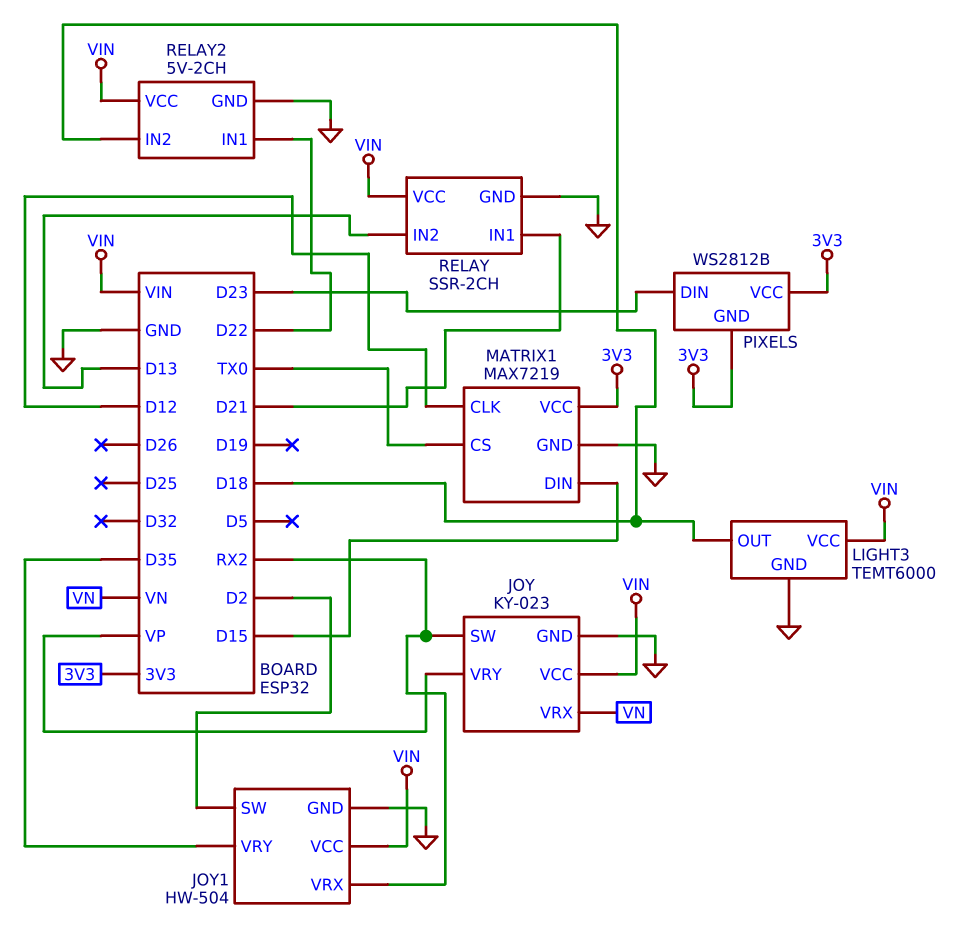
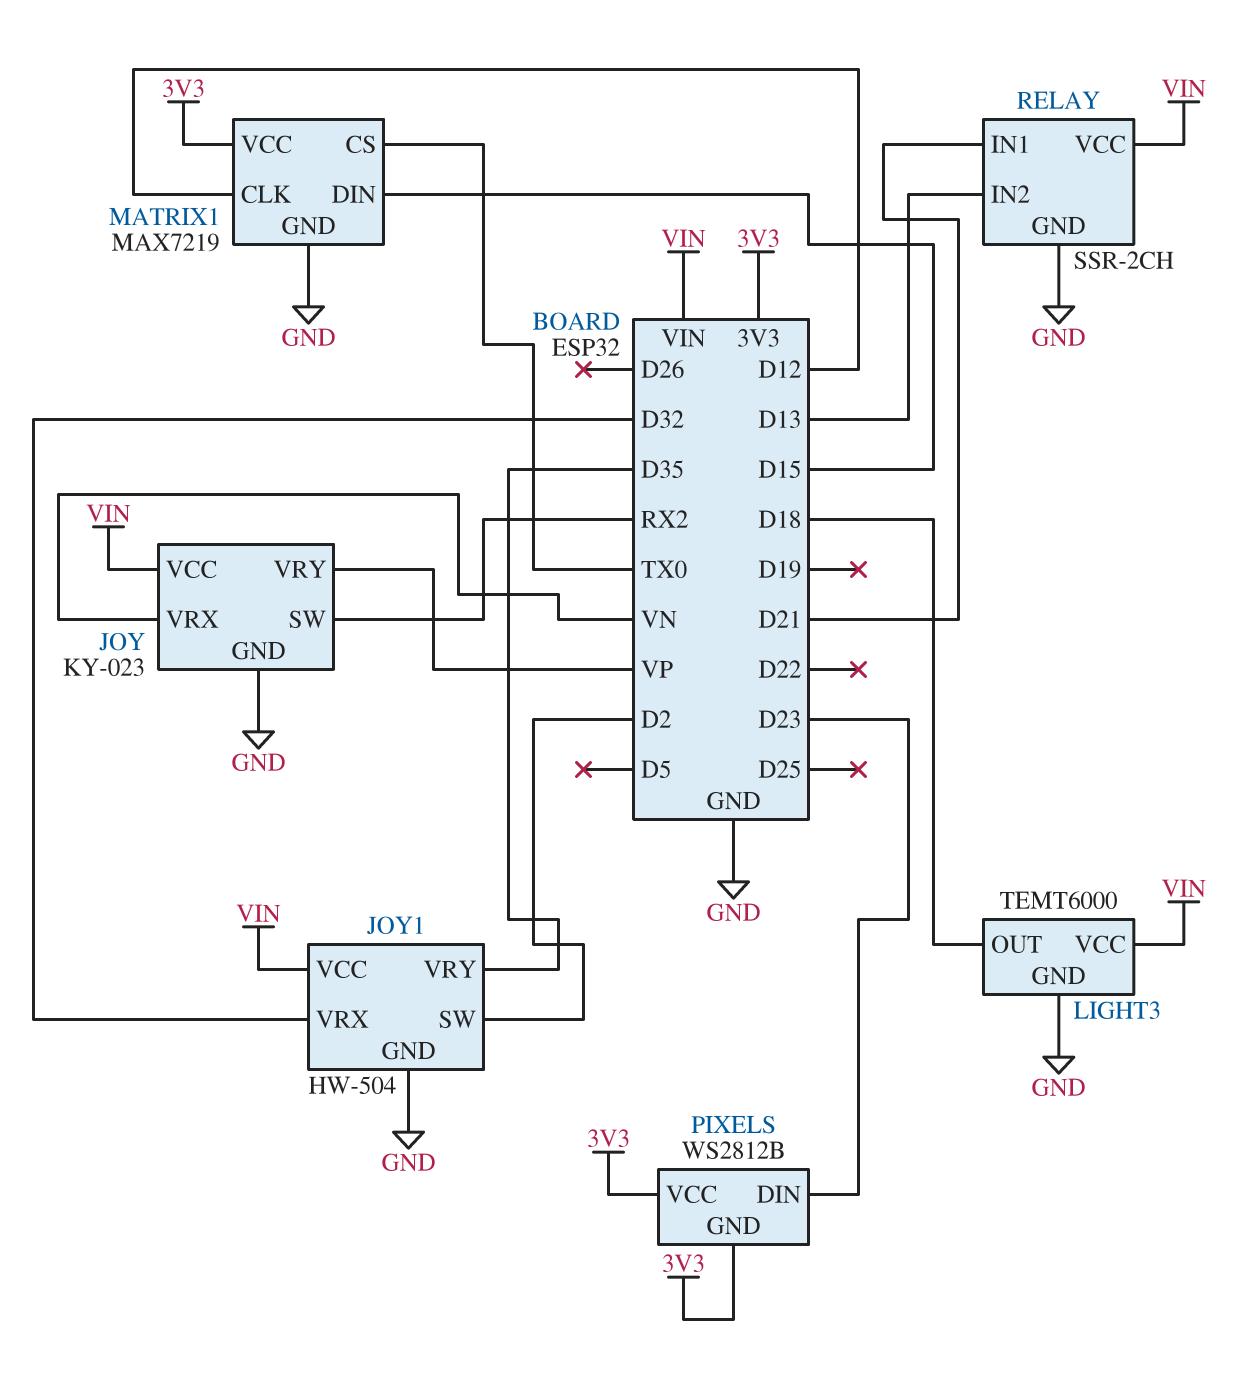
JOY1 pin VRX: RX2 -> D32
RELAY2: 5V-2CH -> none
RELAY2 pin GND: GND -> none
RELAY2 pin IN1: D22 -> none
RELAY2 pin IN2: D18 -> none
RELAY2 pin VCC: VIN -> none

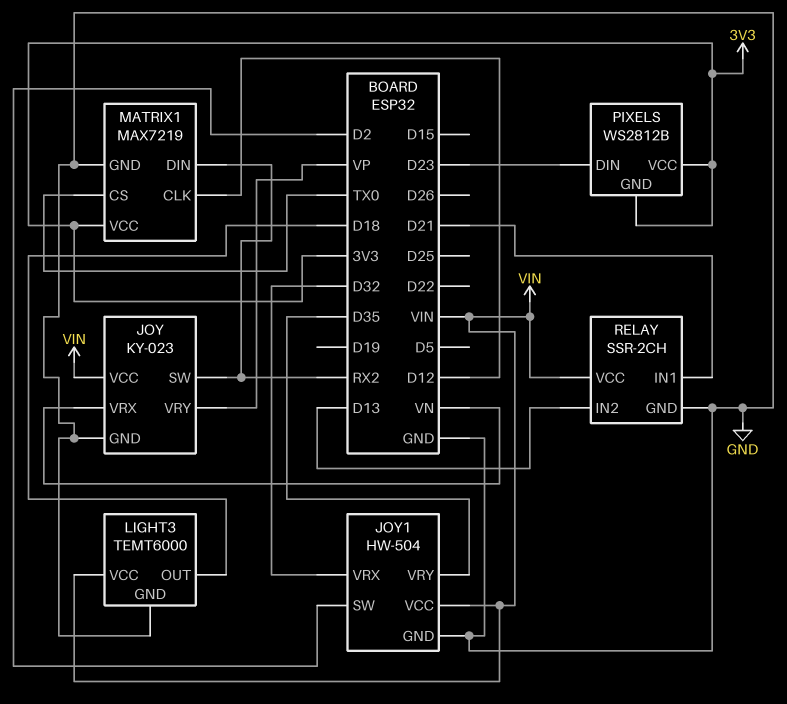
MATRIX1 pin DIN: D15 -> RX2

